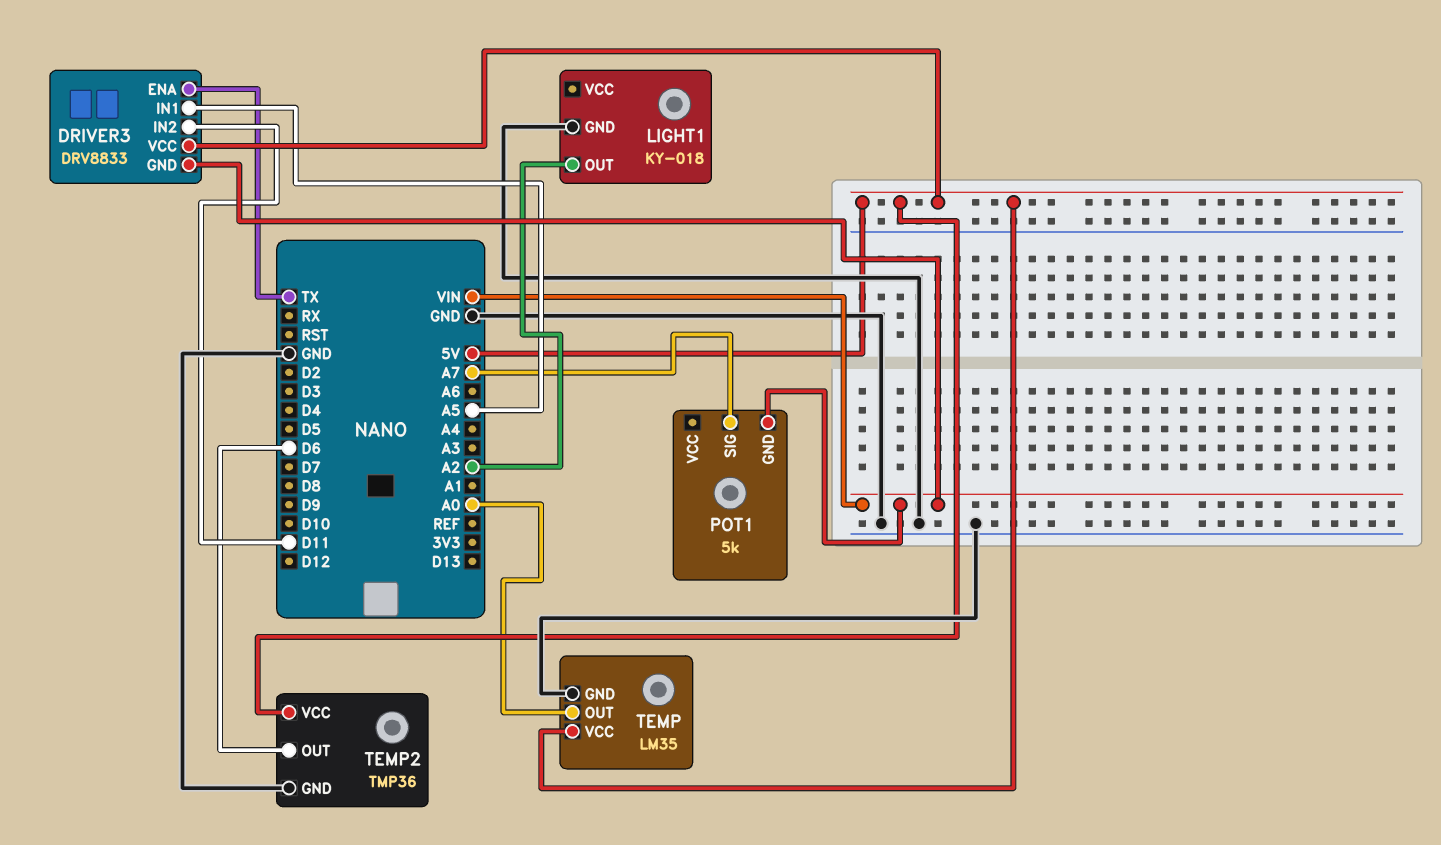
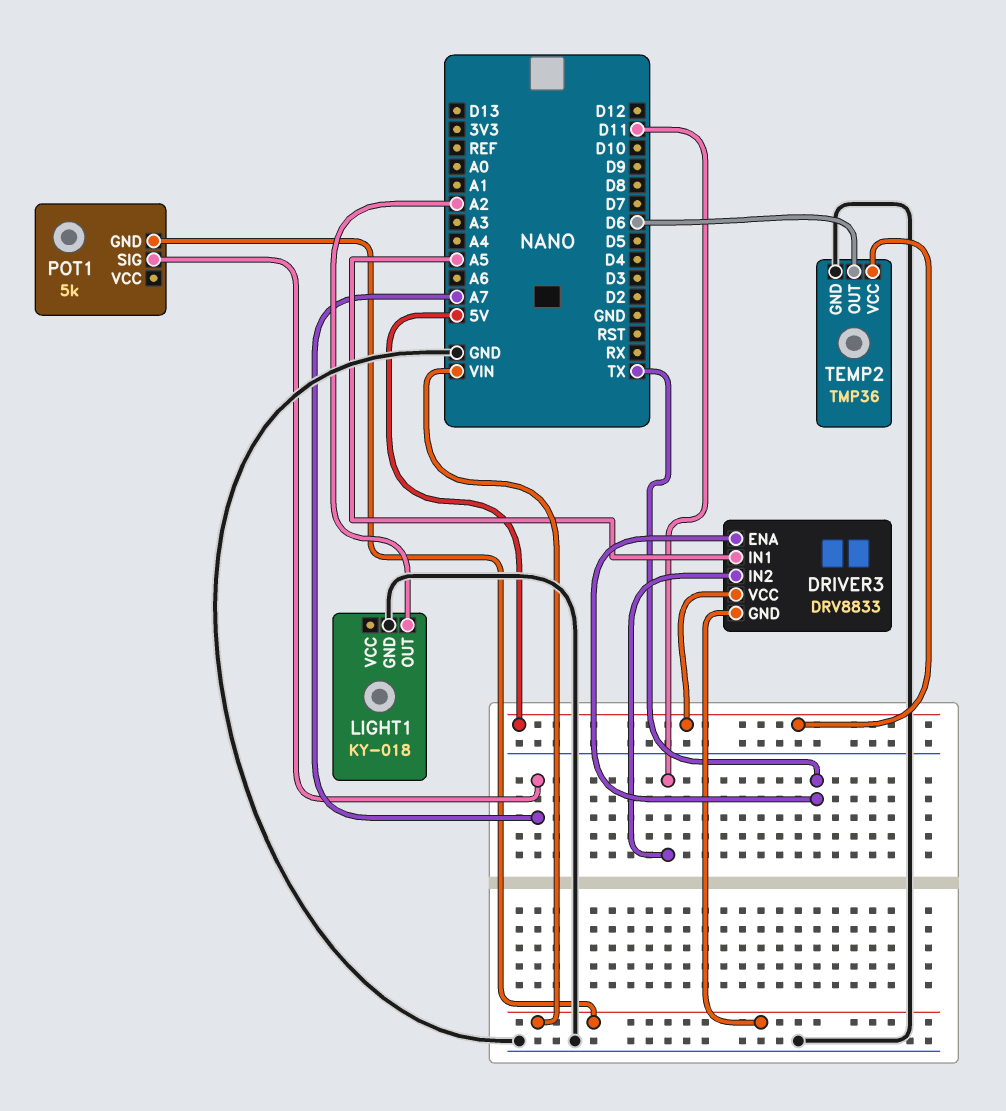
TEMP: LM35 -> none
TEMP pin GND: GND -> none
TEMP pin OUT: A0 -> none
TEMP pin VCC: 5V -> none

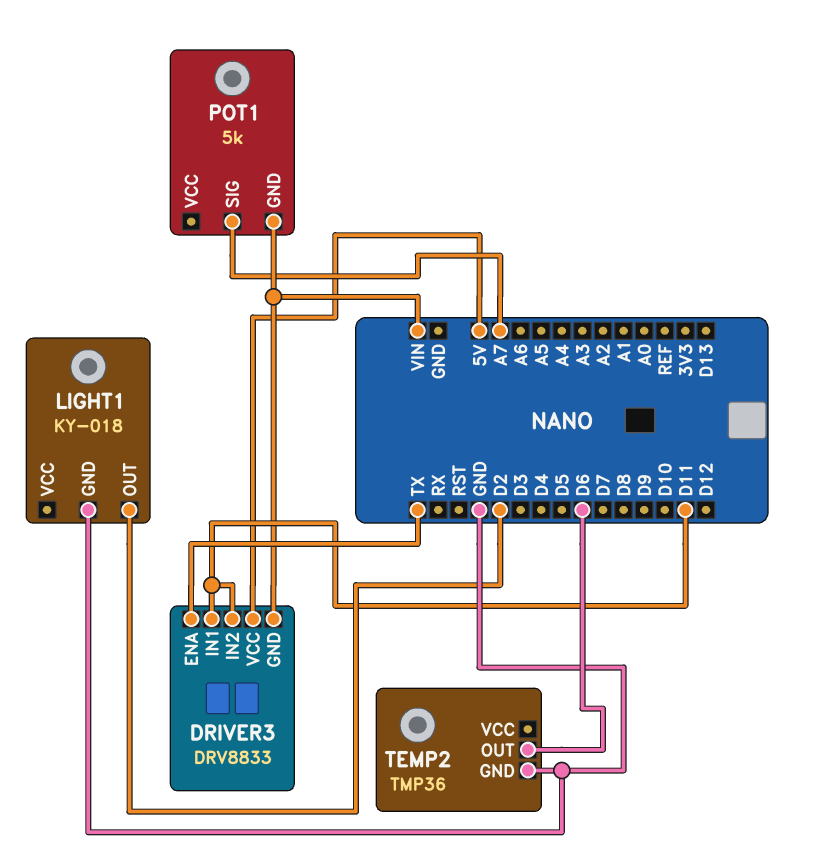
DRIVER3 pin IN1: A5 -> D11
LIGHT1 pin OUT: A2 -> D2
TEMP2 pin VCC: 5V -> none

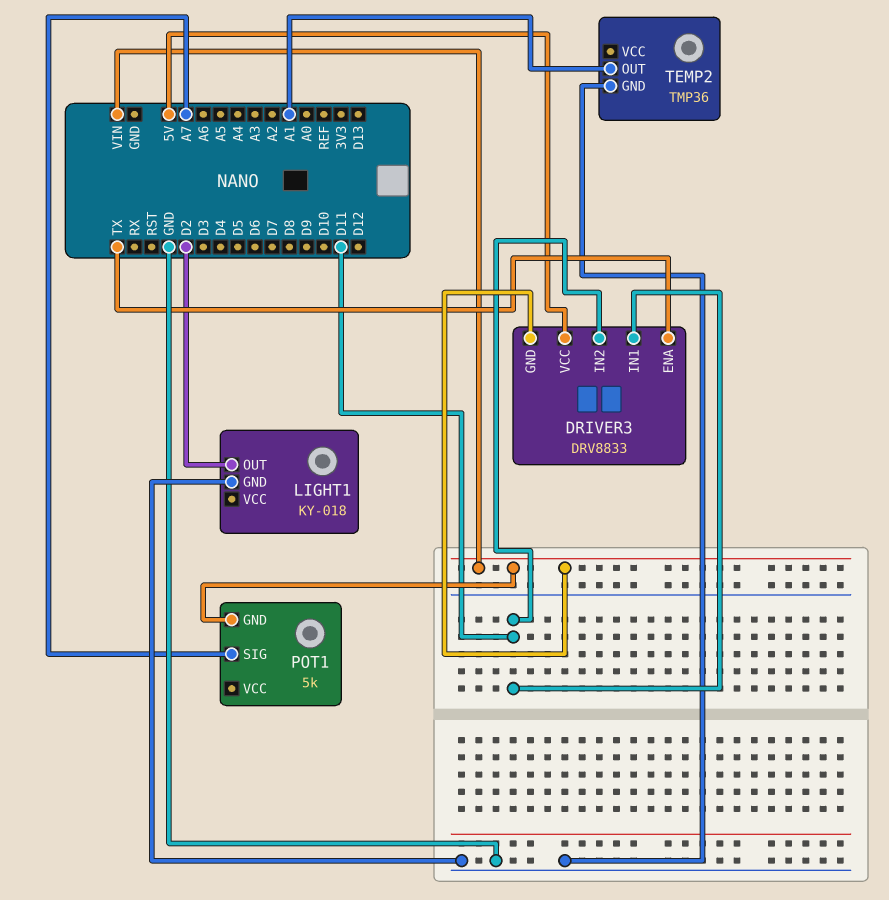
TEMP2 pin OUT: D6 -> A1

